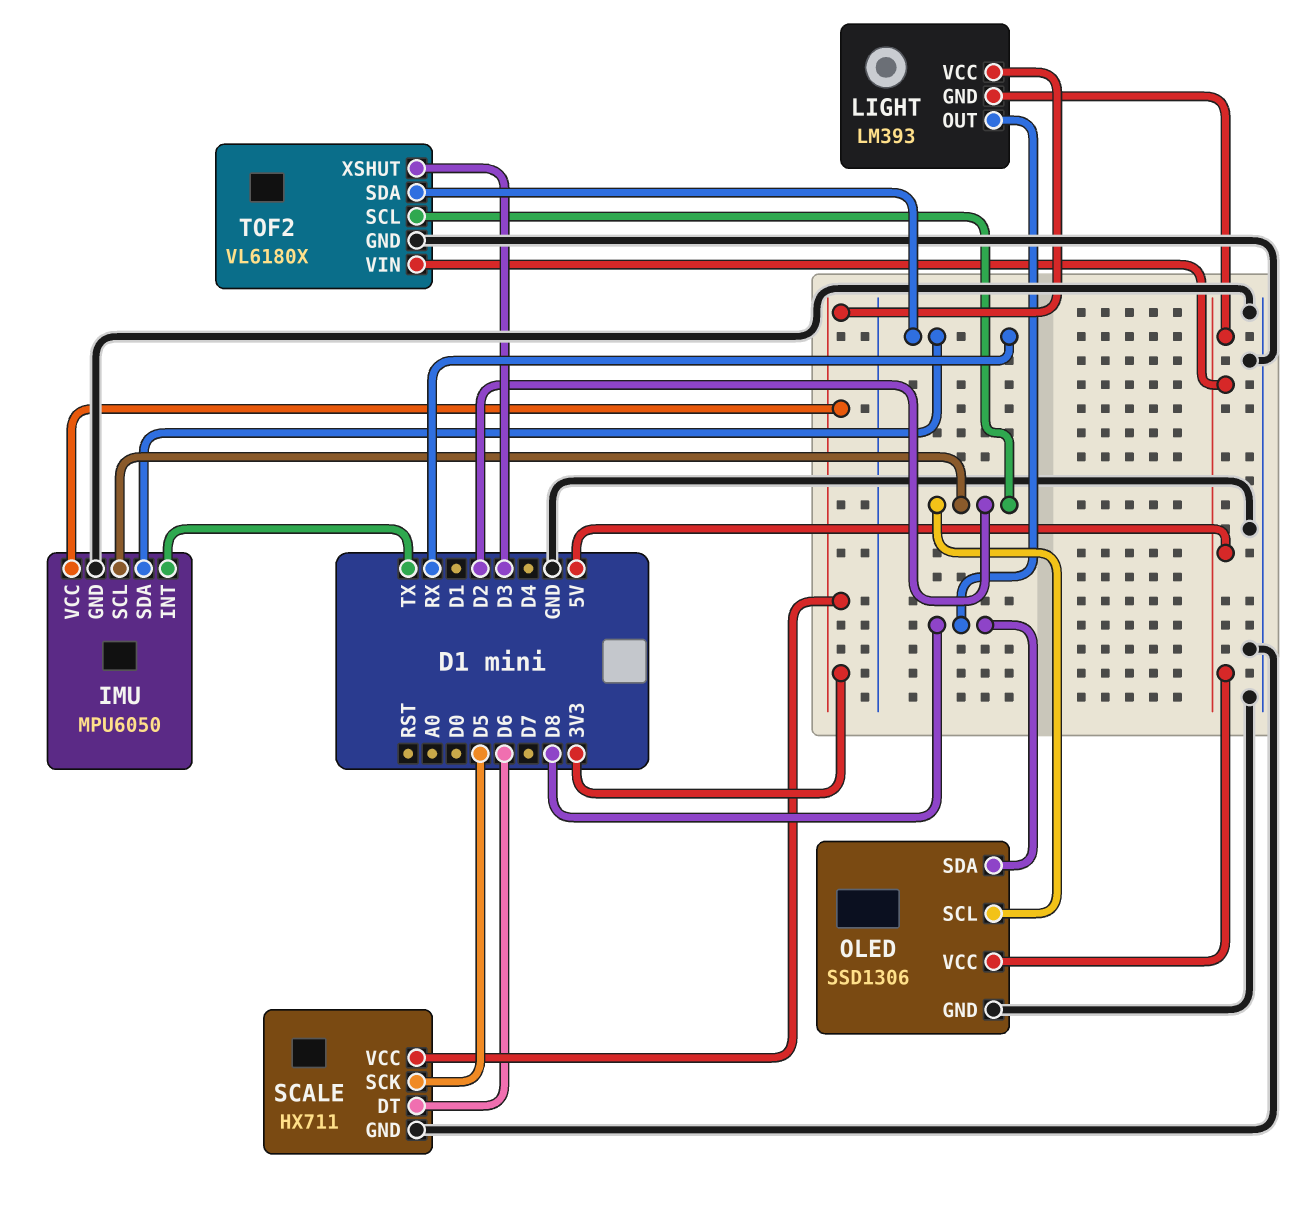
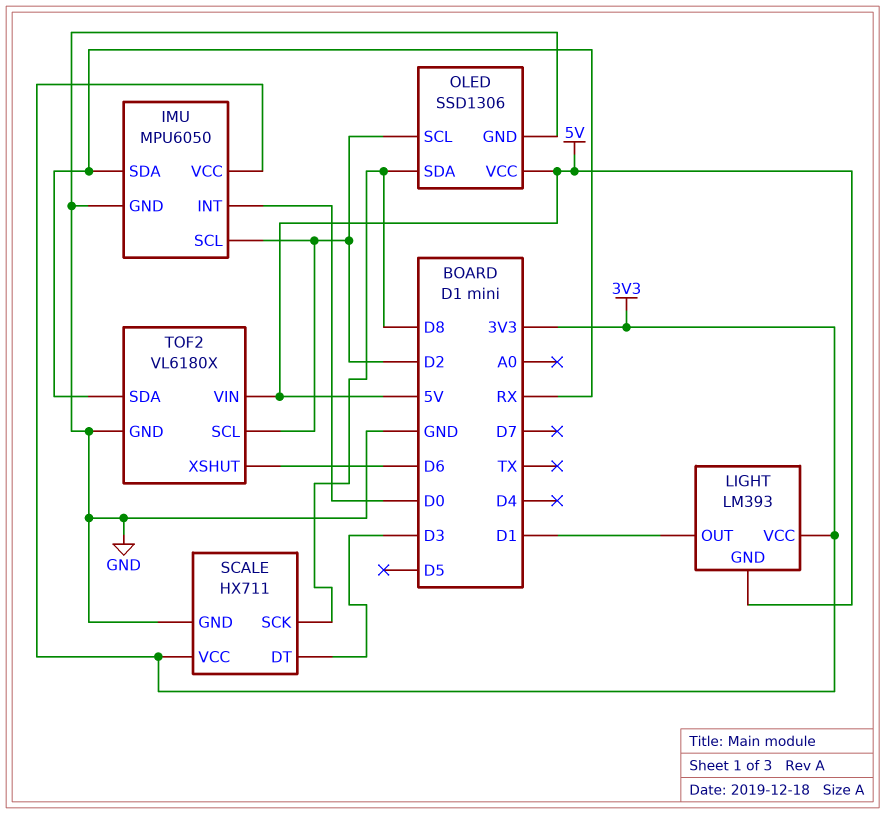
IMU pin INT: TX -> D0
LIGHT pin OUT: D8 -> D1
SCALE pin DT: D6 -> D3
SCALE pin SCK: D5 -> D8
TOF2 pin XSHUT: D3 -> D6

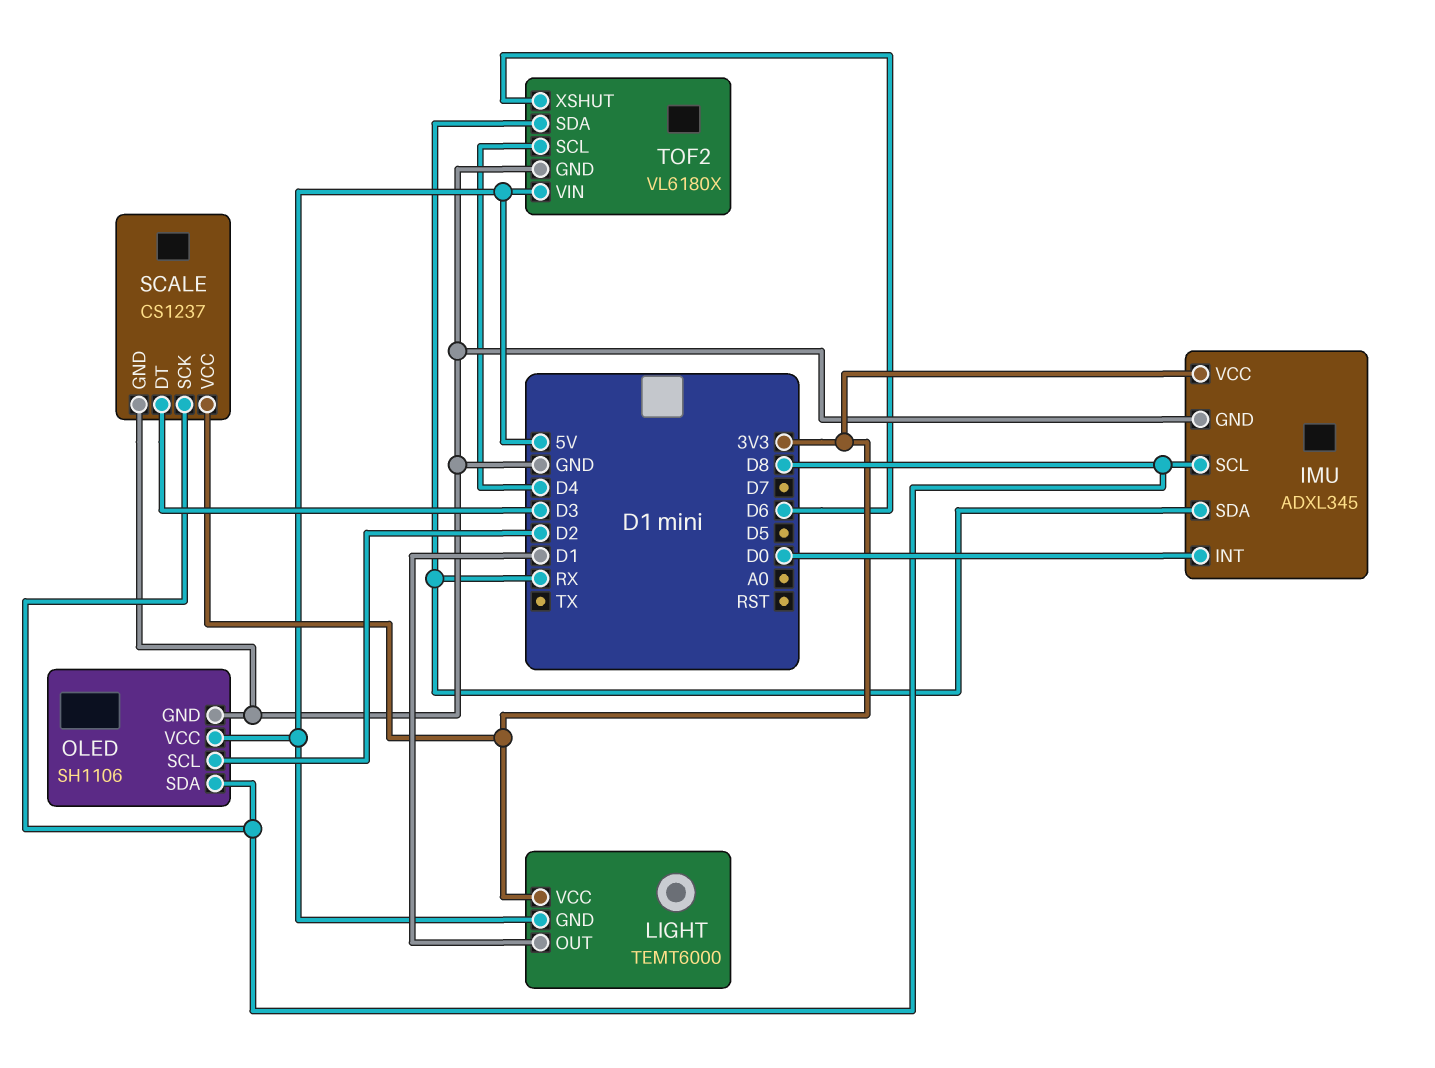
IMU: MPU6050 -> ADXL345
IMU pin SCL: D2 -> D8
LIGHT: LM393 -> TEMT6000
OLED: SSD1306 -> SH1106
SCALE: HX711 -> CS1237
TOF2 pin SCL: D2 -> D4

